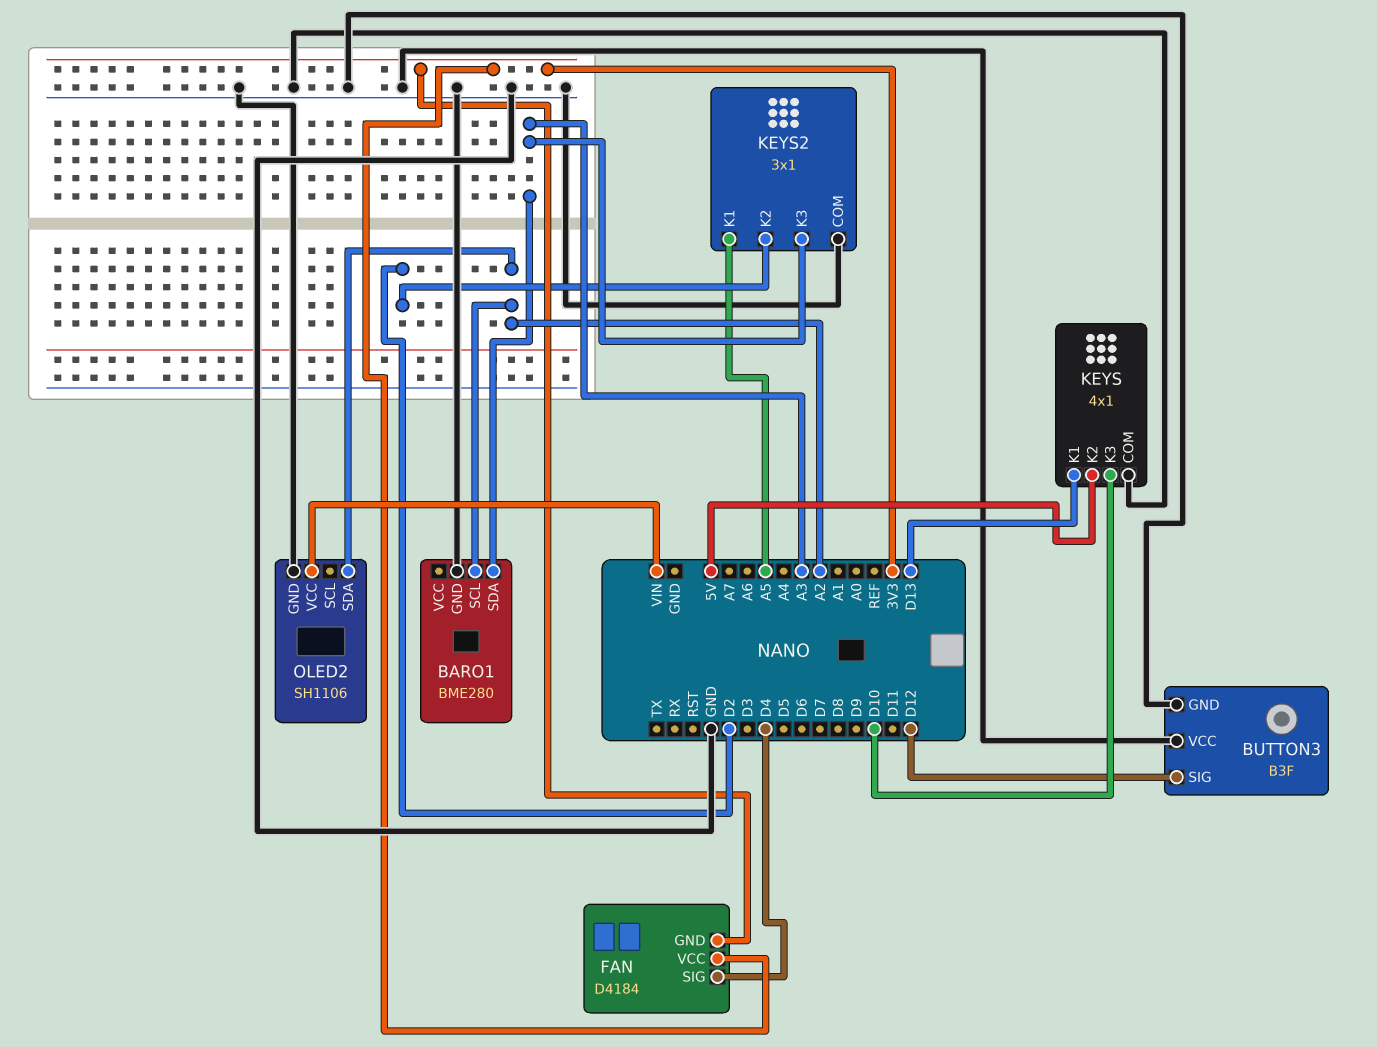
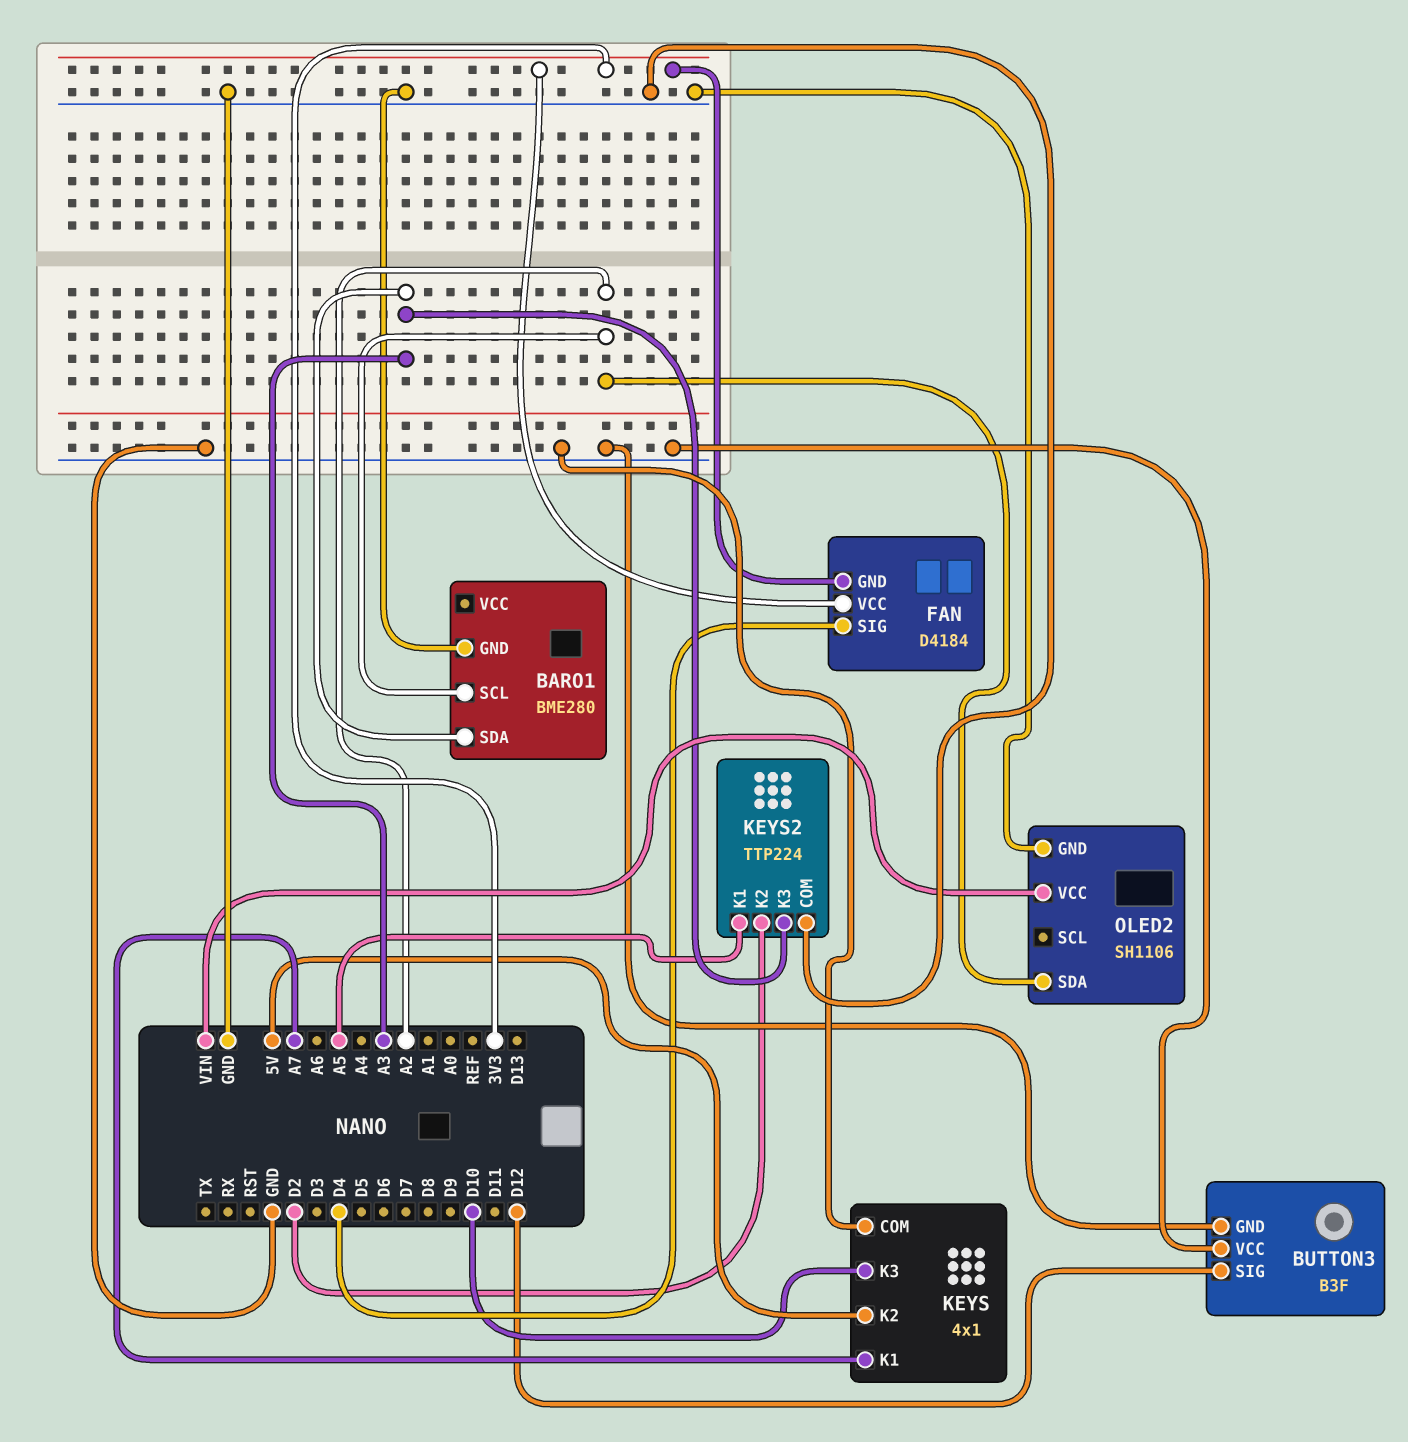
KEYS pin K1: D13 -> A7
KEYS2: 3x1 -> TTP224

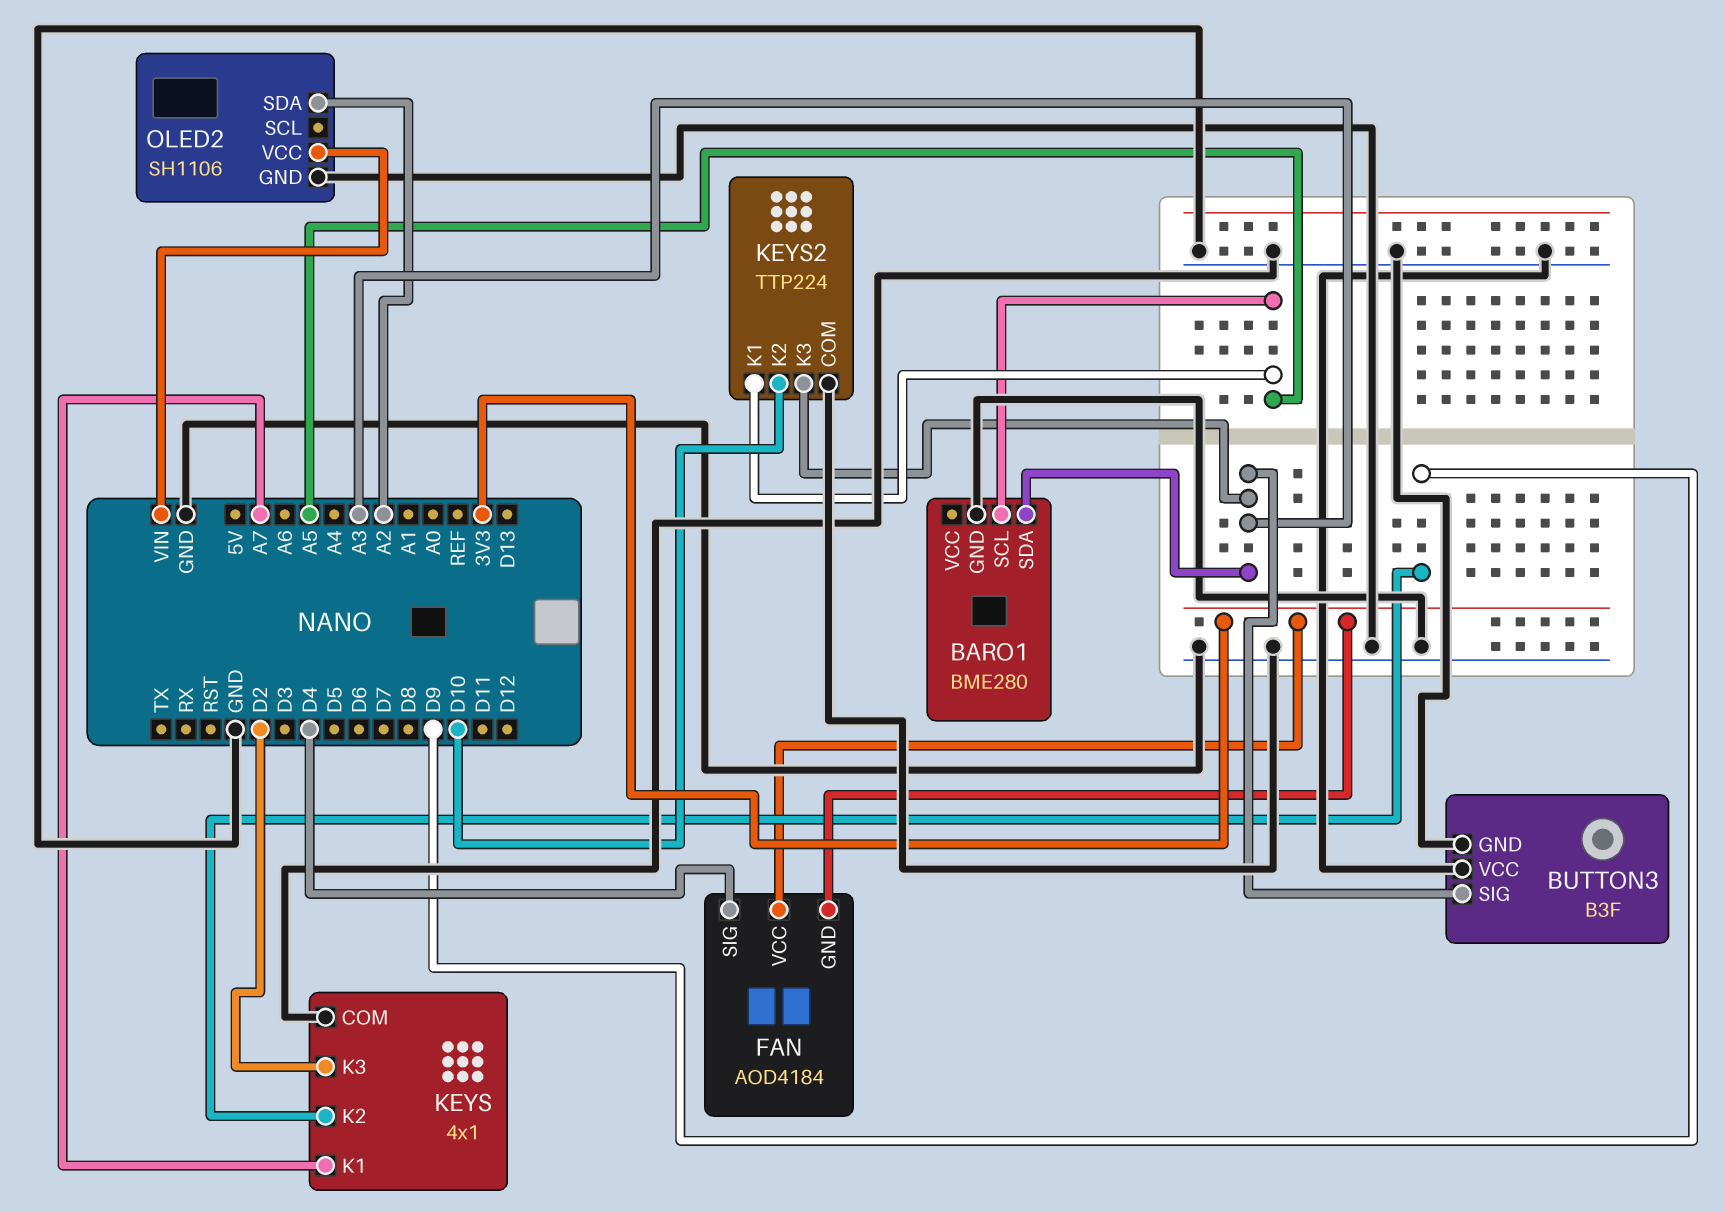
BARO1 pin SCL: A2 -> A5
BUTTON3 pin SIG: D12 -> A3
FAN: D4184 -> AOD4184
KEYS pin K2: 5V -> D9
KEYS pin K3: D10 -> D2
KEYS2 pin K2: D2 -> D10

